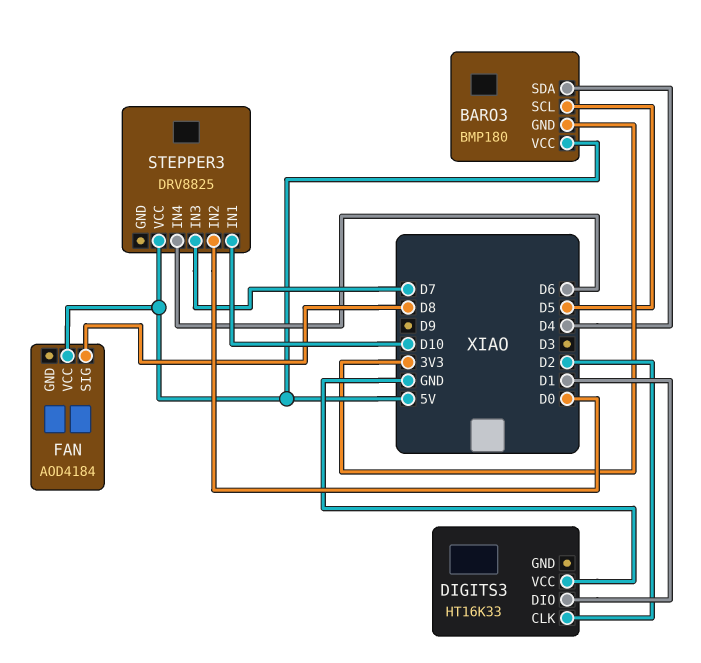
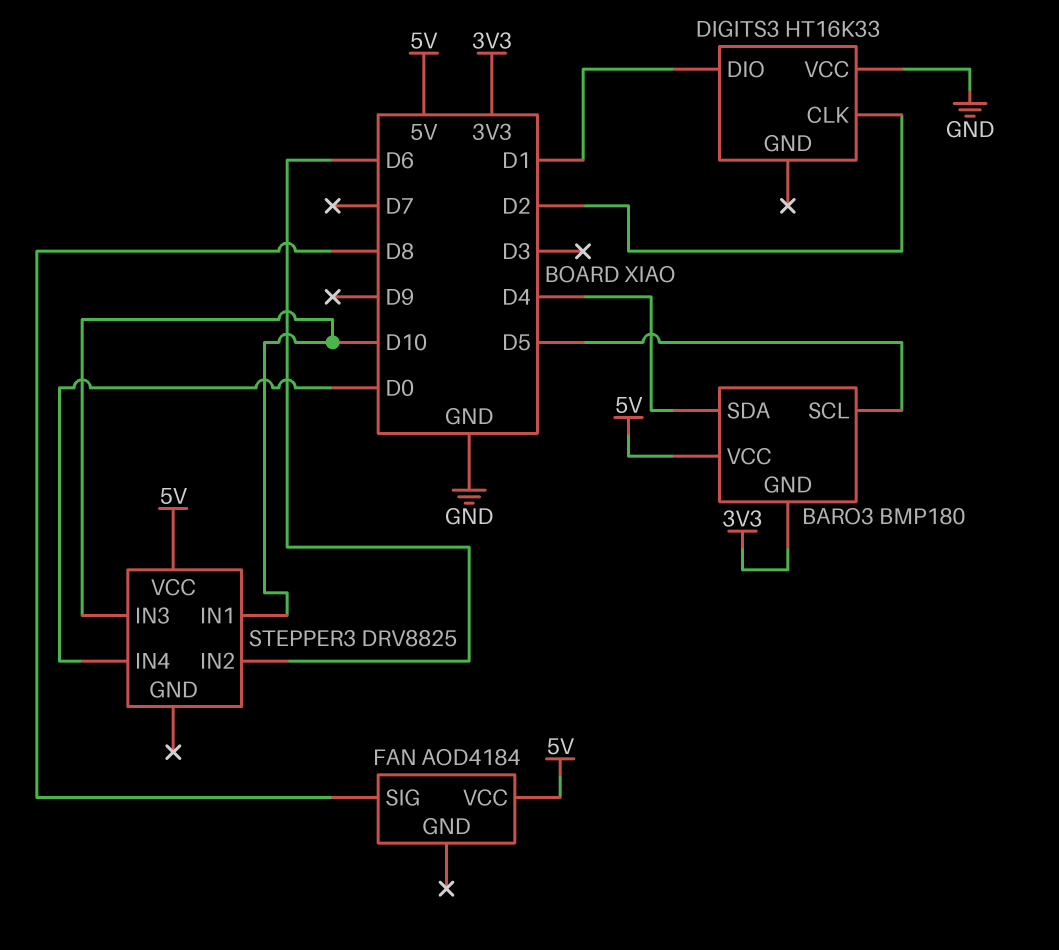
STEPPER3 pin IN2: D0 -> D6
STEPPER3 pin IN3: D7 -> D10
STEPPER3 pin IN4: D6 -> D0

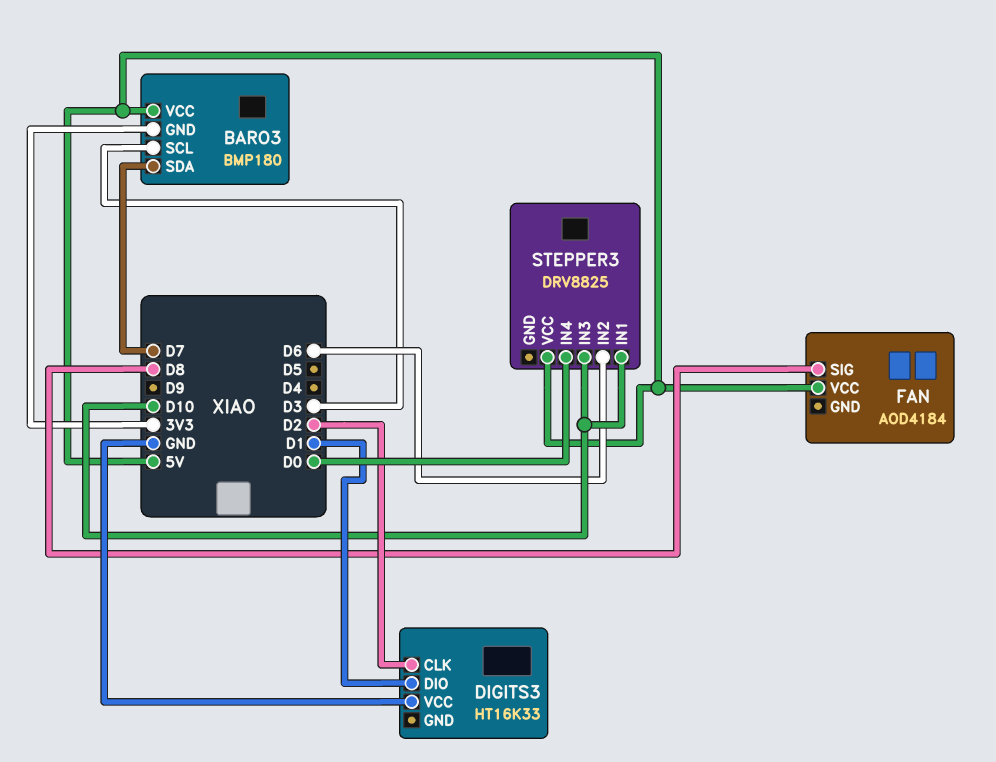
BARO3 pin SCL: D5 -> D3
BARO3 pin SDA: D4 -> D7

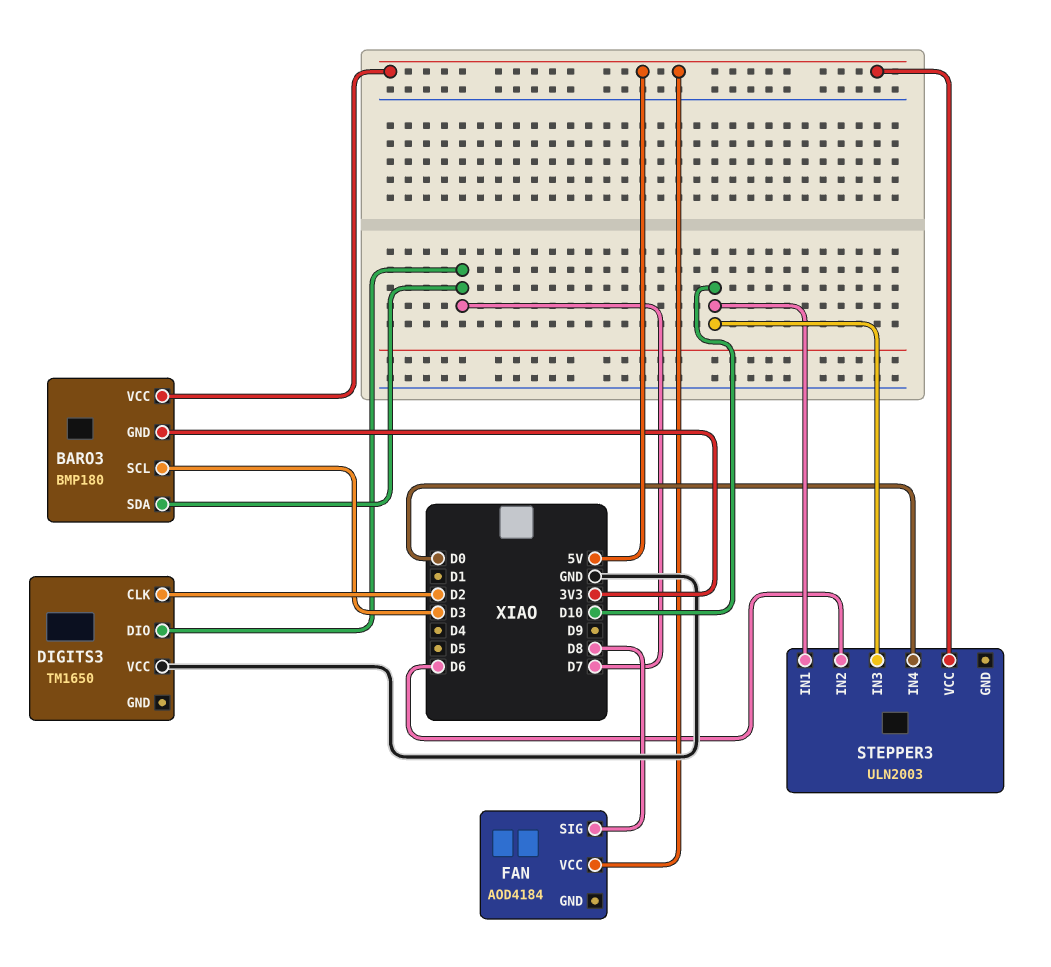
DIGITS3: HT16K33 -> TM1650
DIGITS3 pin DIO: D1 -> D7
STEPPER3: DRV8825 -> ULN2003

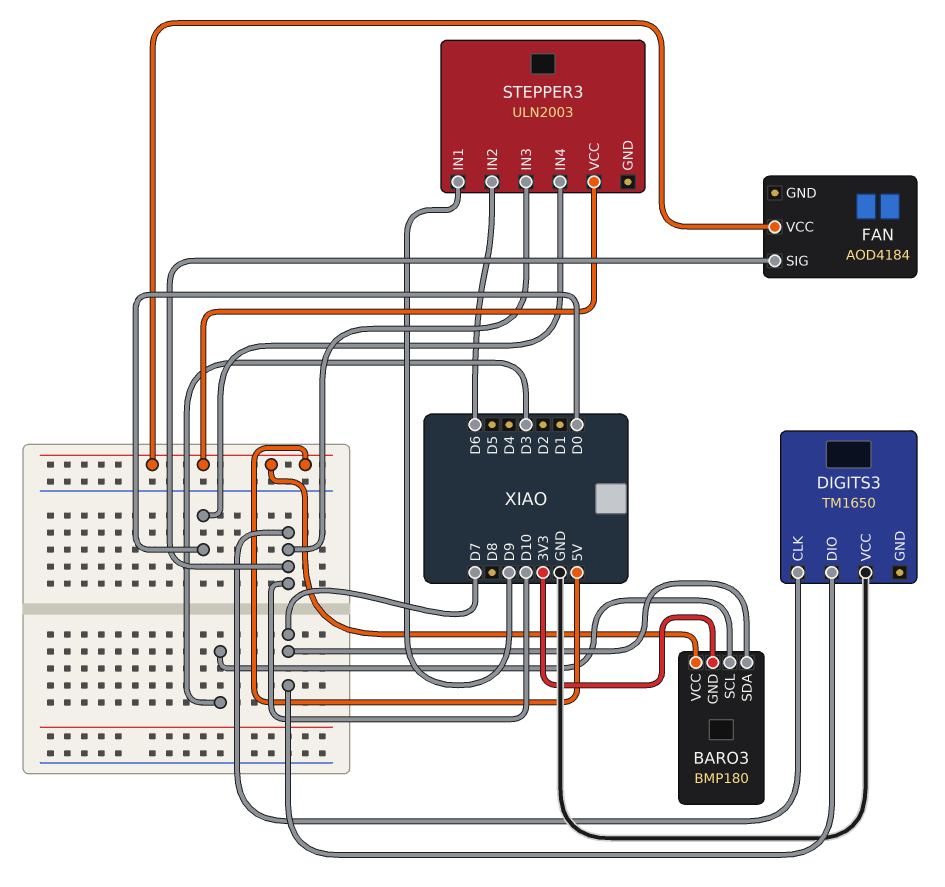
DIGITS3 pin CLK: D2 -> D10
FAN pin SIG: D8 -> D10
STEPPER3 pin IN1: D10 -> D9

